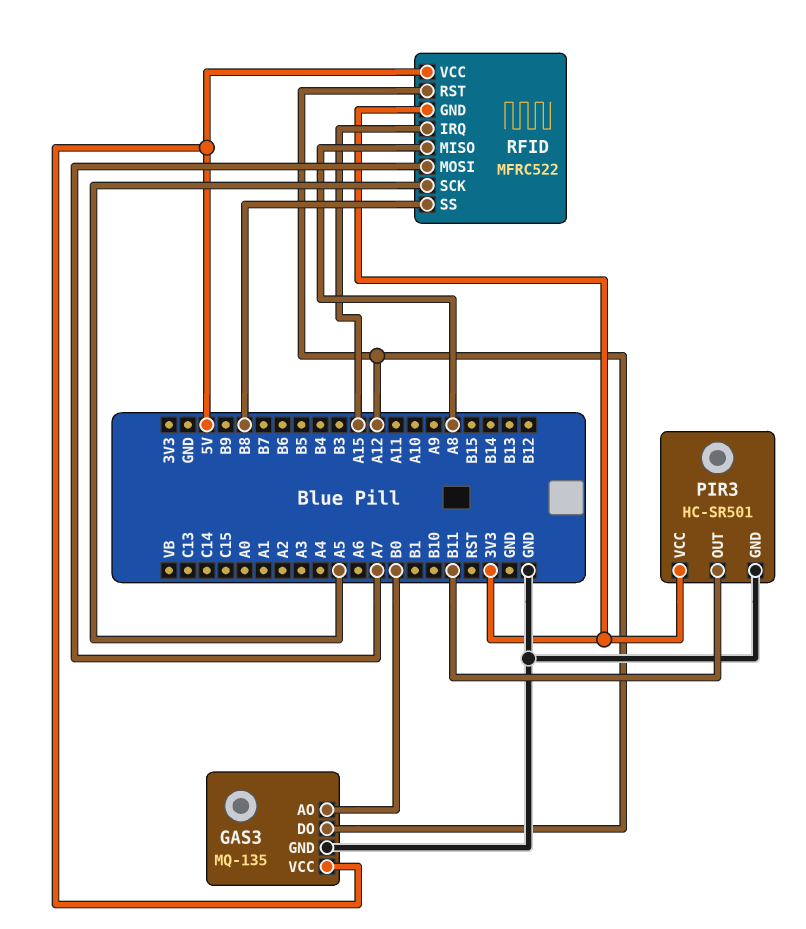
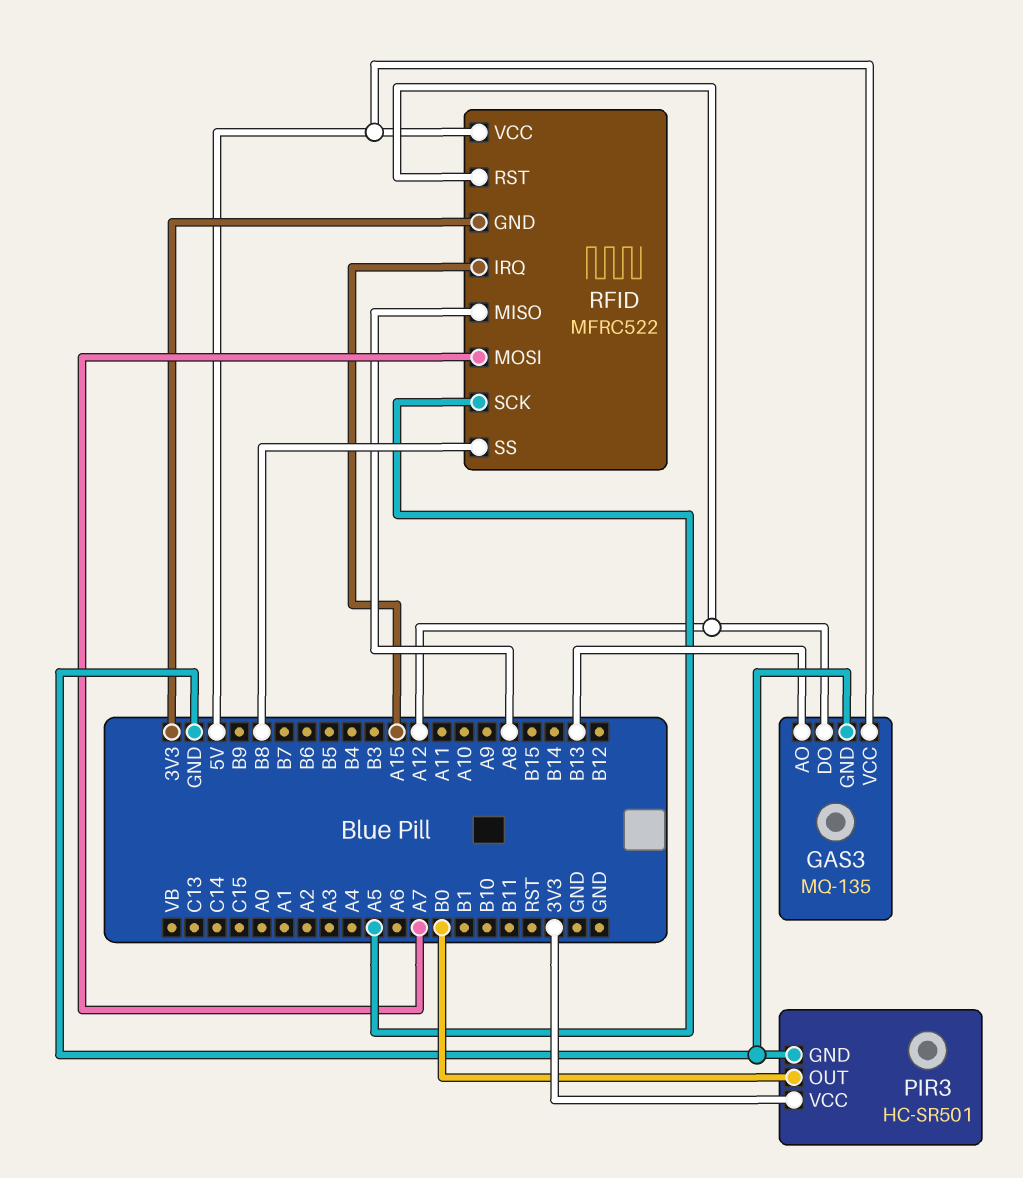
GAS3 pin AO: B0 -> B13
PIR3 pin OUT: B11 -> B0

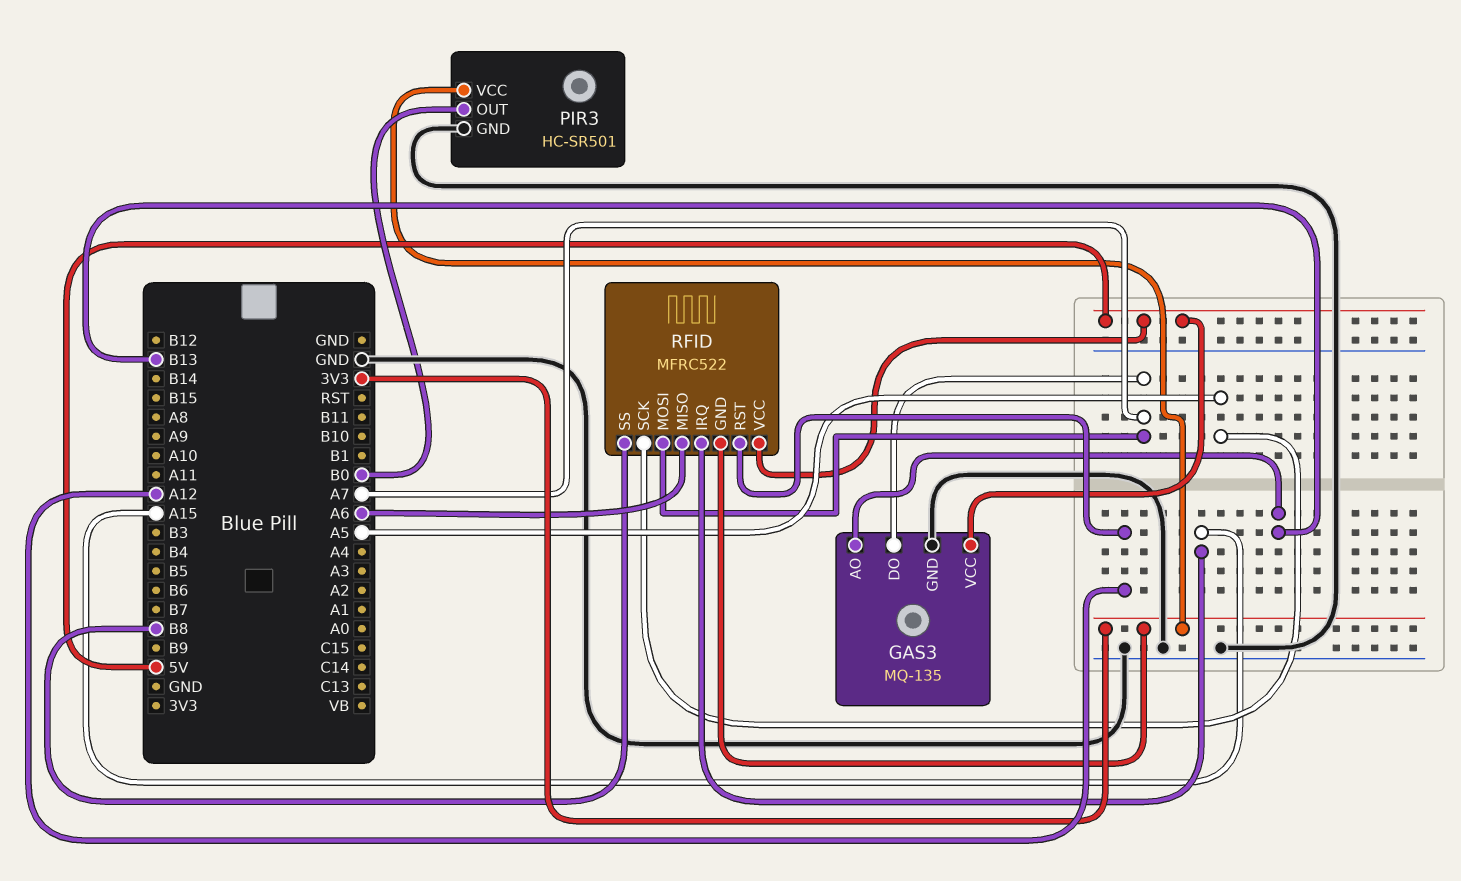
GAS3 pin DO: A12 -> A7
RFID pin MISO: A8 -> A6

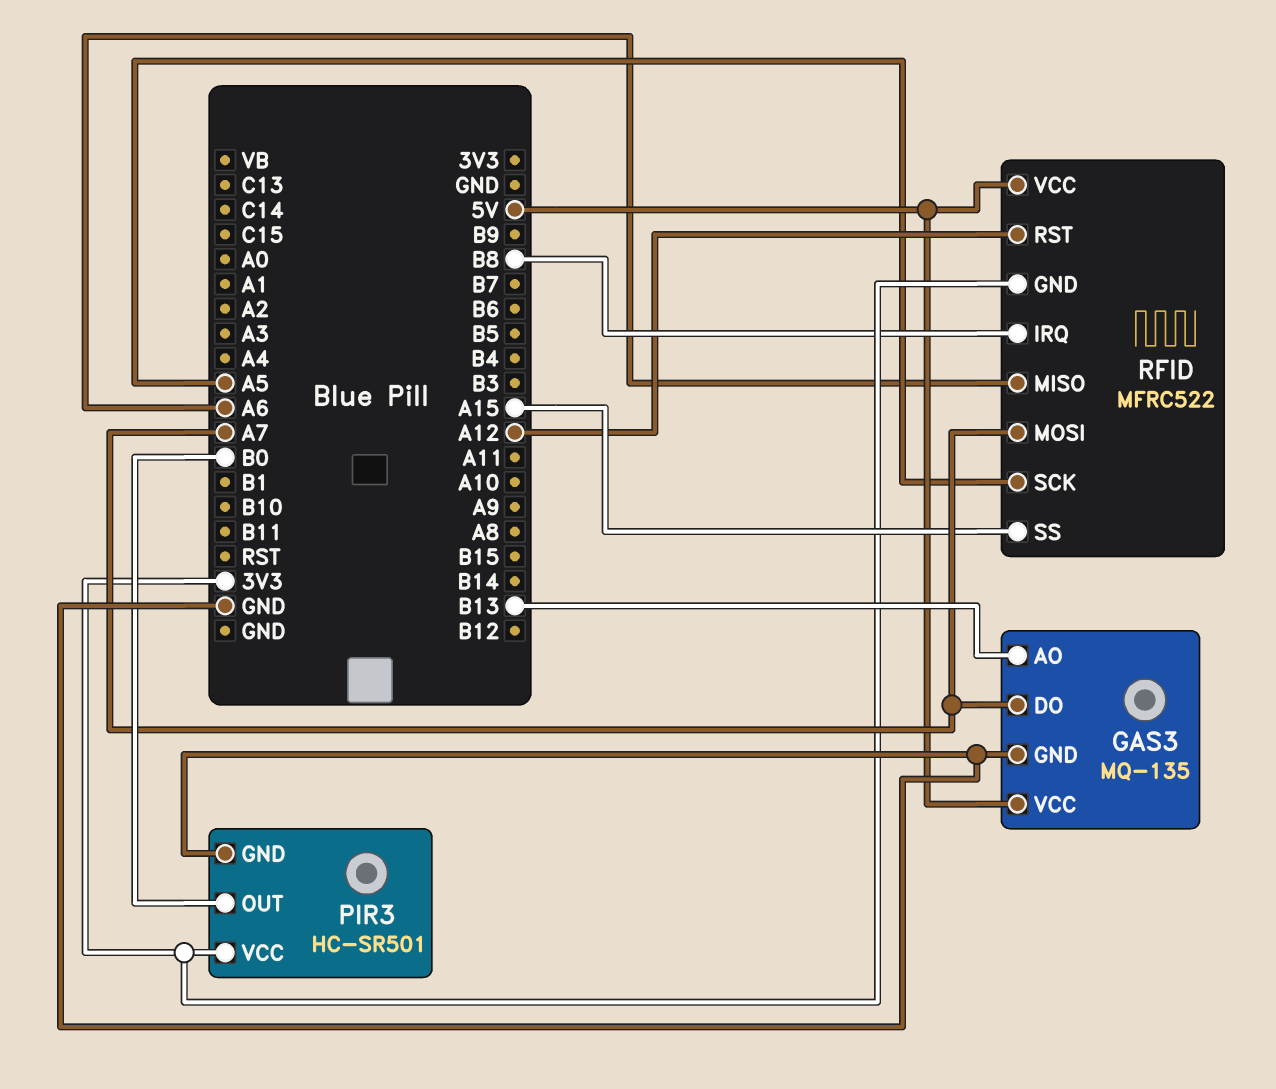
RFID pin IRQ: A15 -> B8
RFID pin SS: B8 -> A15

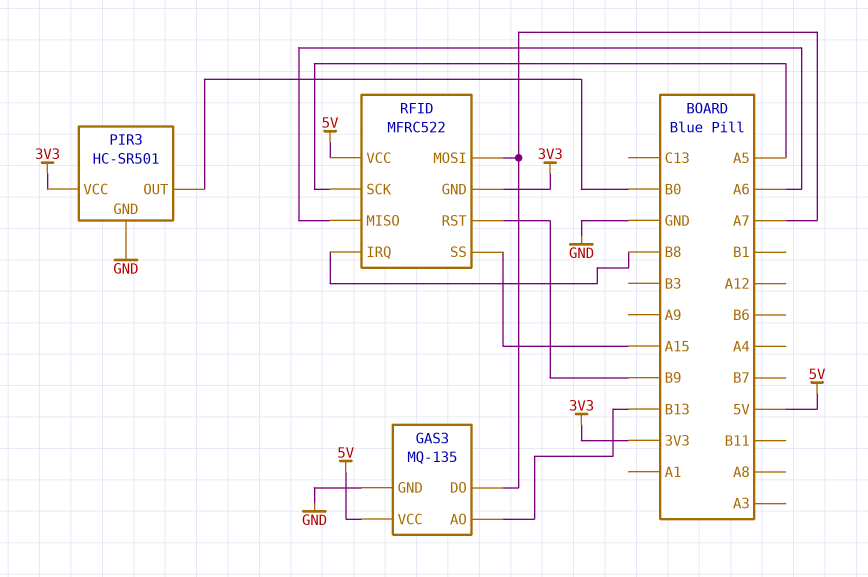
RFID pin RST: A12 -> B9

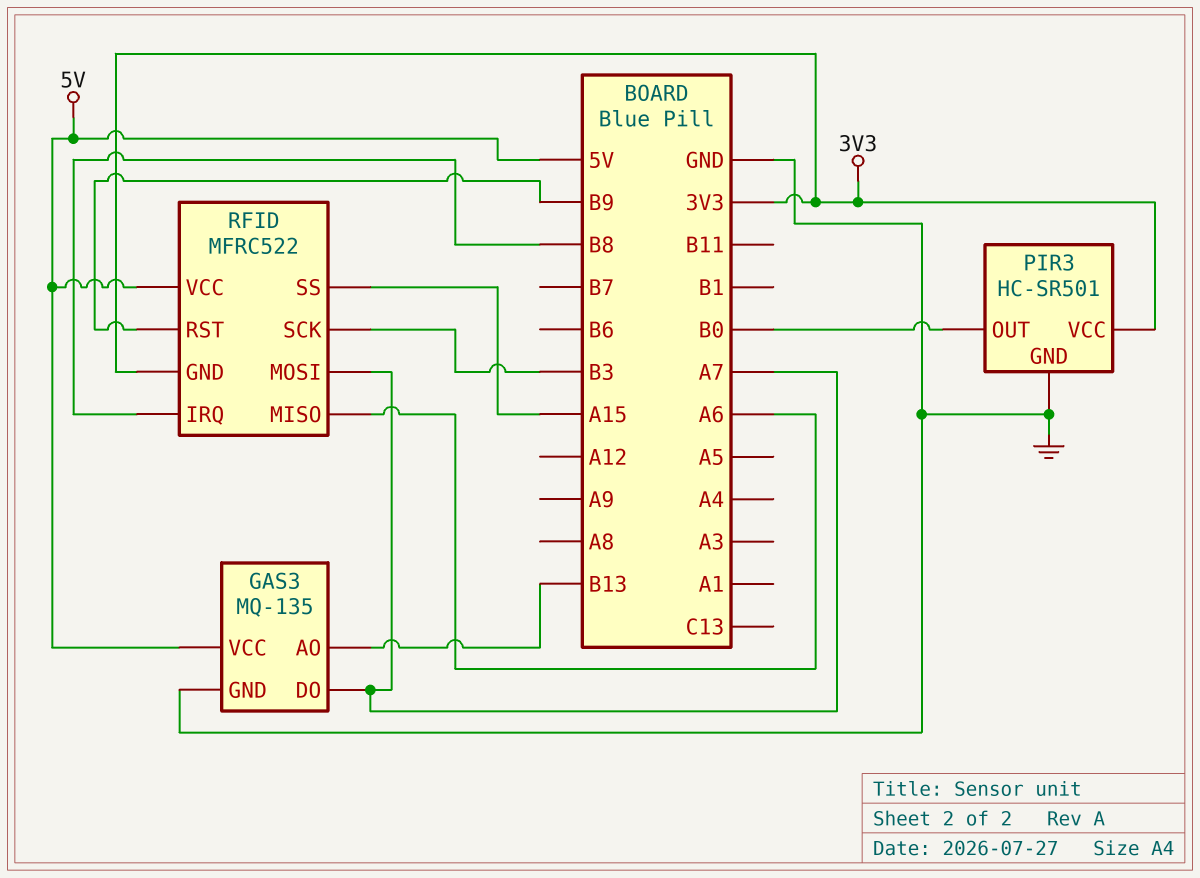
RFID pin SCK: A5 -> B3

